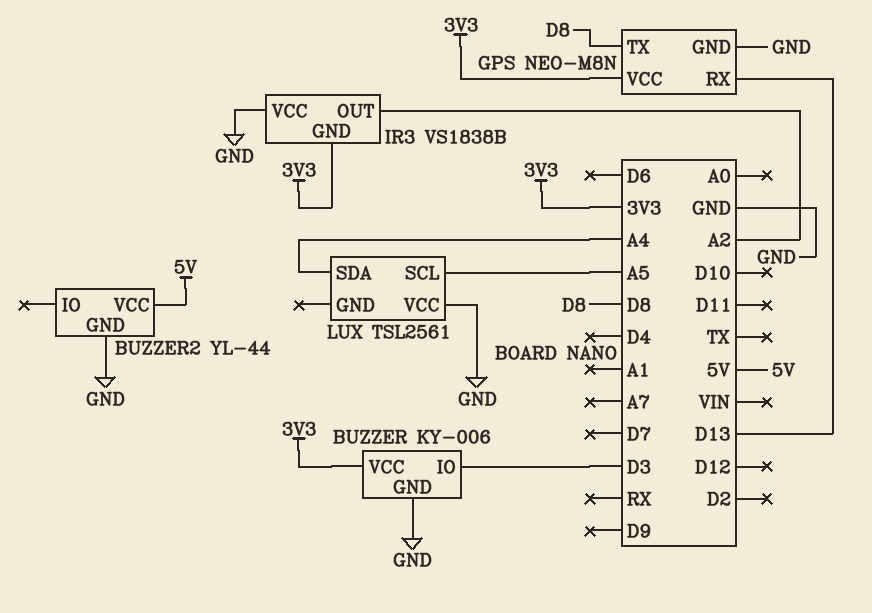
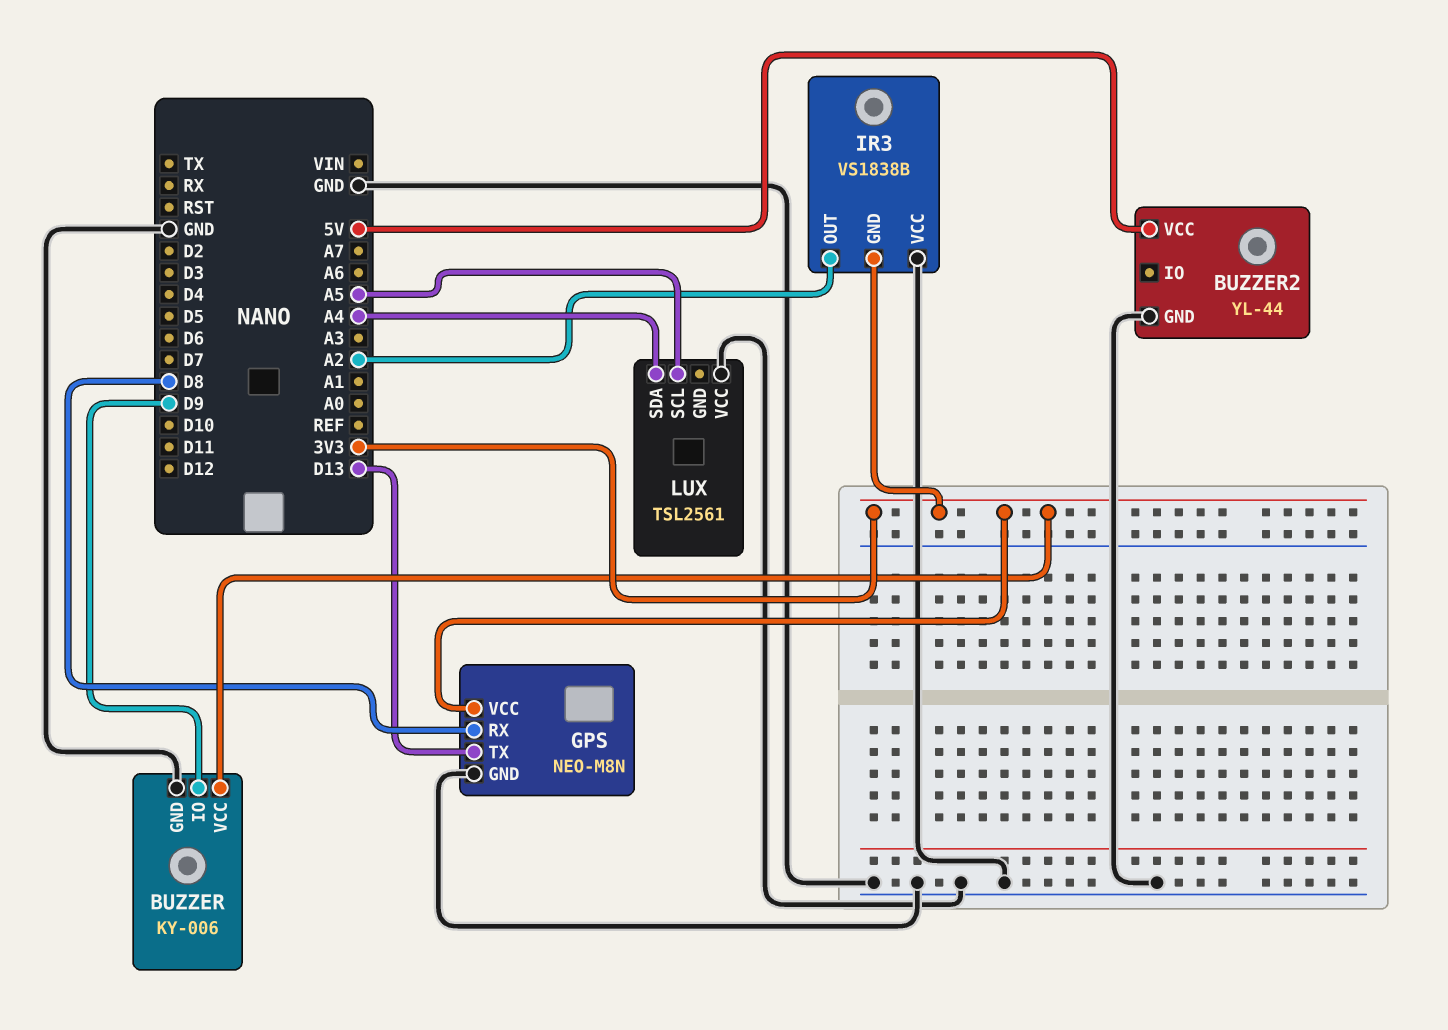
BUZZER pin IO: D3 -> D9
GPS pin RX: D13 -> D8
GPS pin TX: D8 -> D13

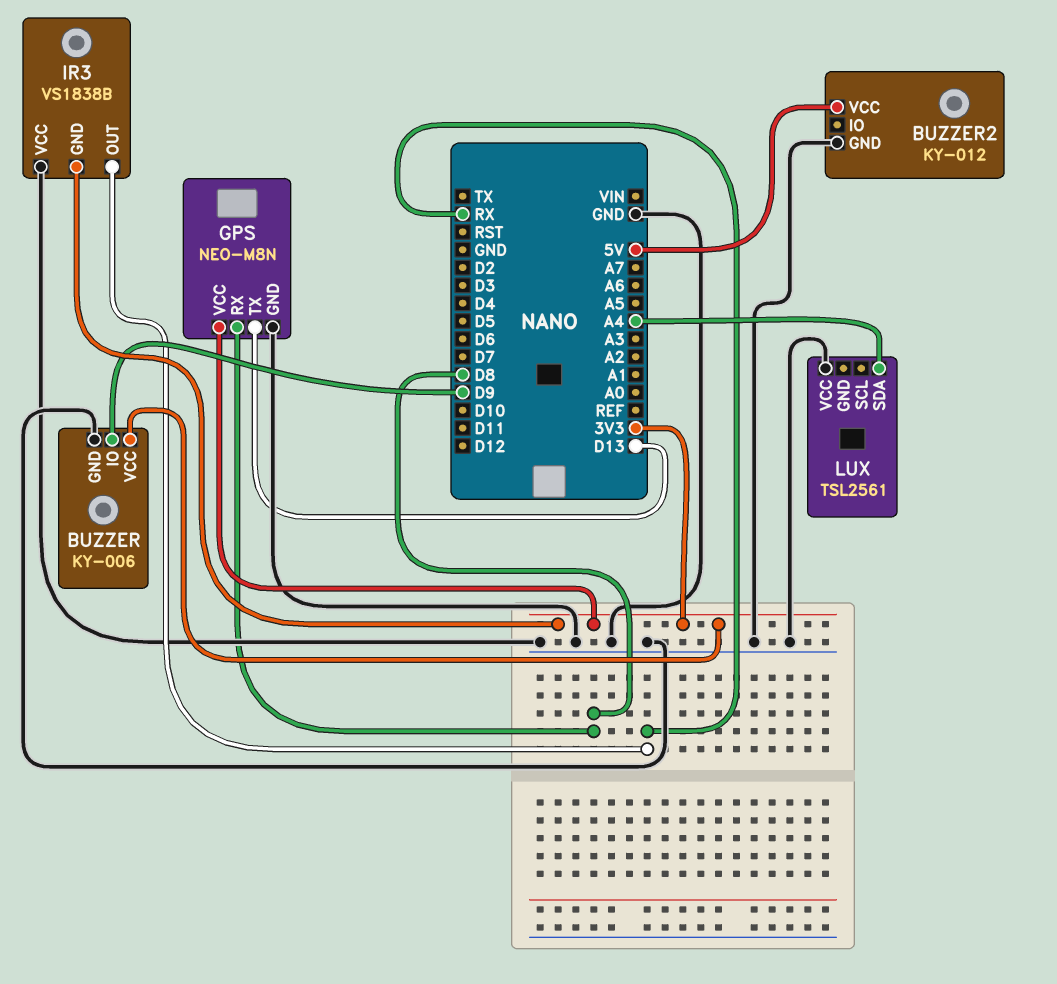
BUZZER2: YL-44 -> KY-012
IR3 pin OUT: A2 -> RX
LUX pin SCL: A5 -> none

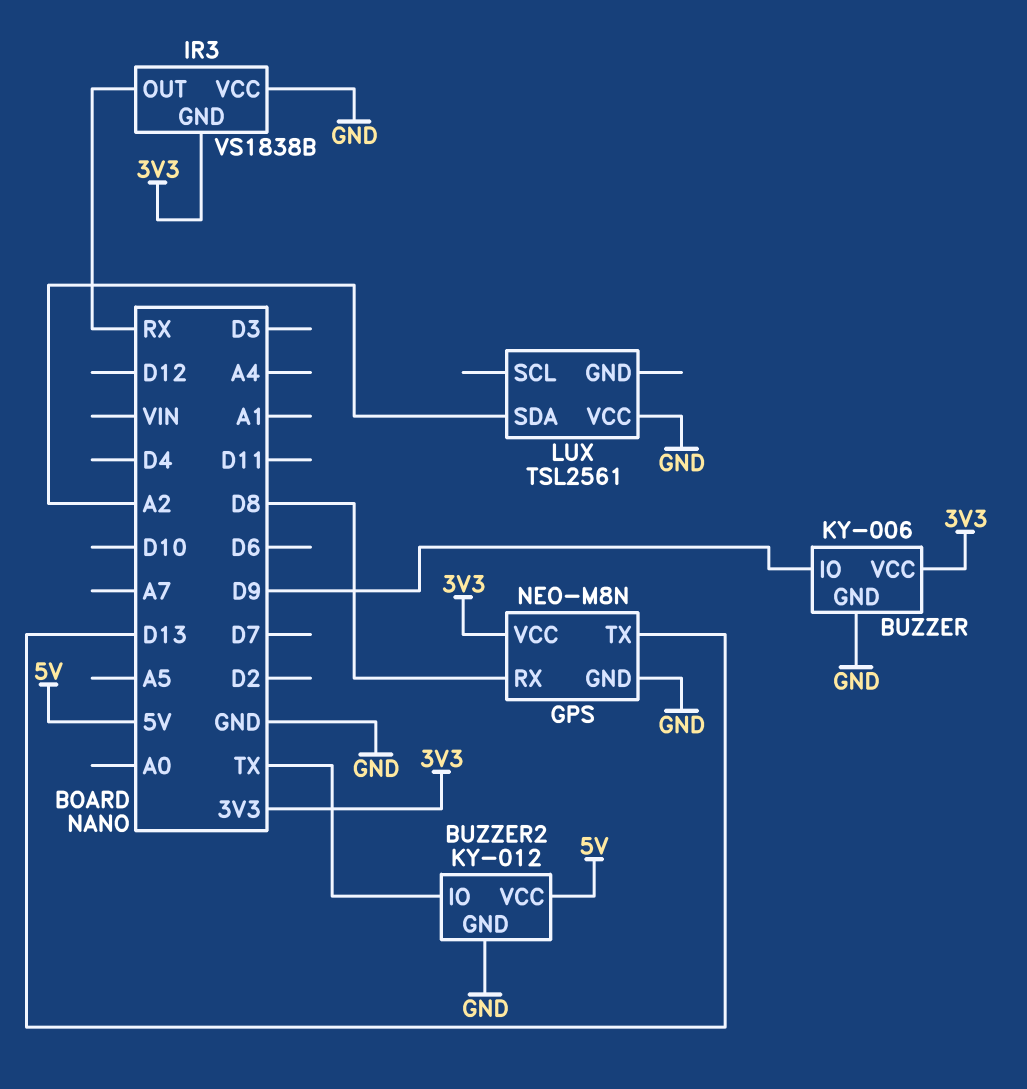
BUZZER2 pin IO: none -> TX
LUX pin SDA: A4 -> A2

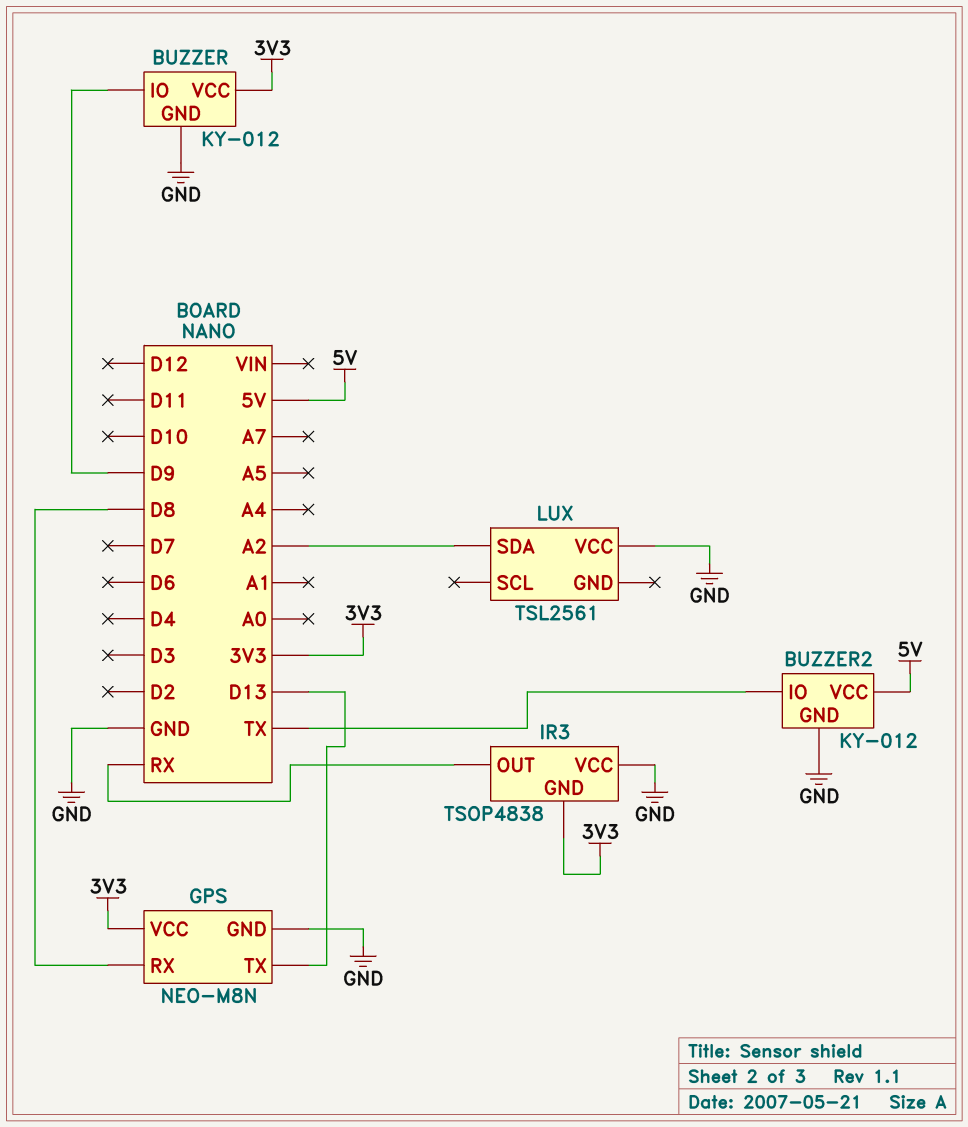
BUZZER: KY-006 -> KY-012
IR3: VS1838B -> TSOP4838

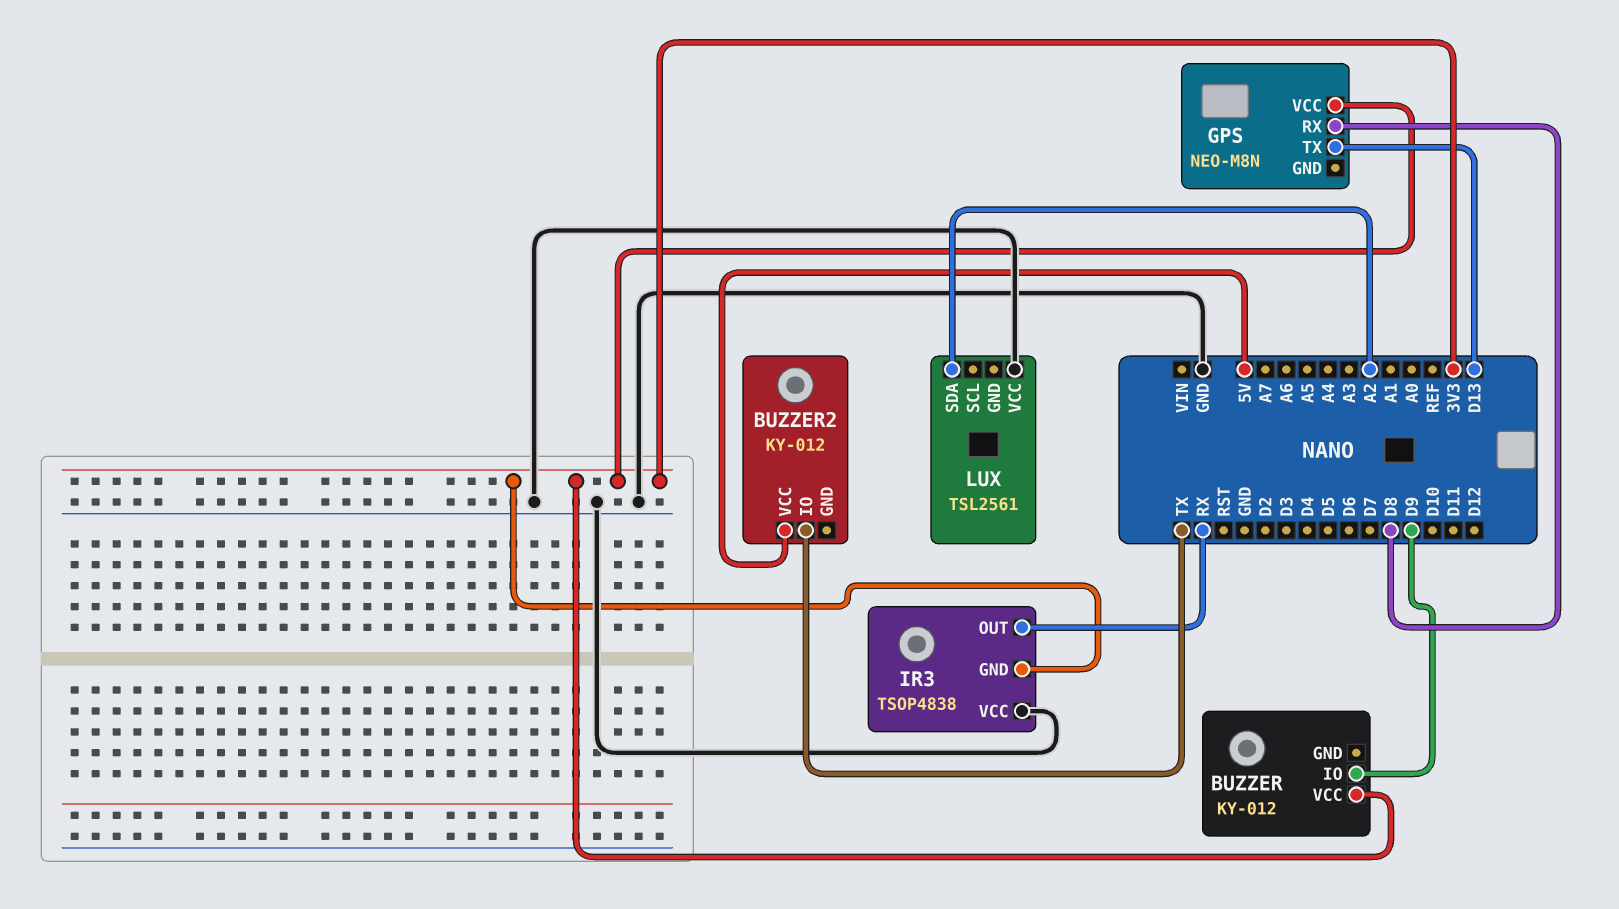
BUZZER pin GND: GND -> none
BUZZER2 pin GND: GND -> none
GPS pin GND: GND -> none

